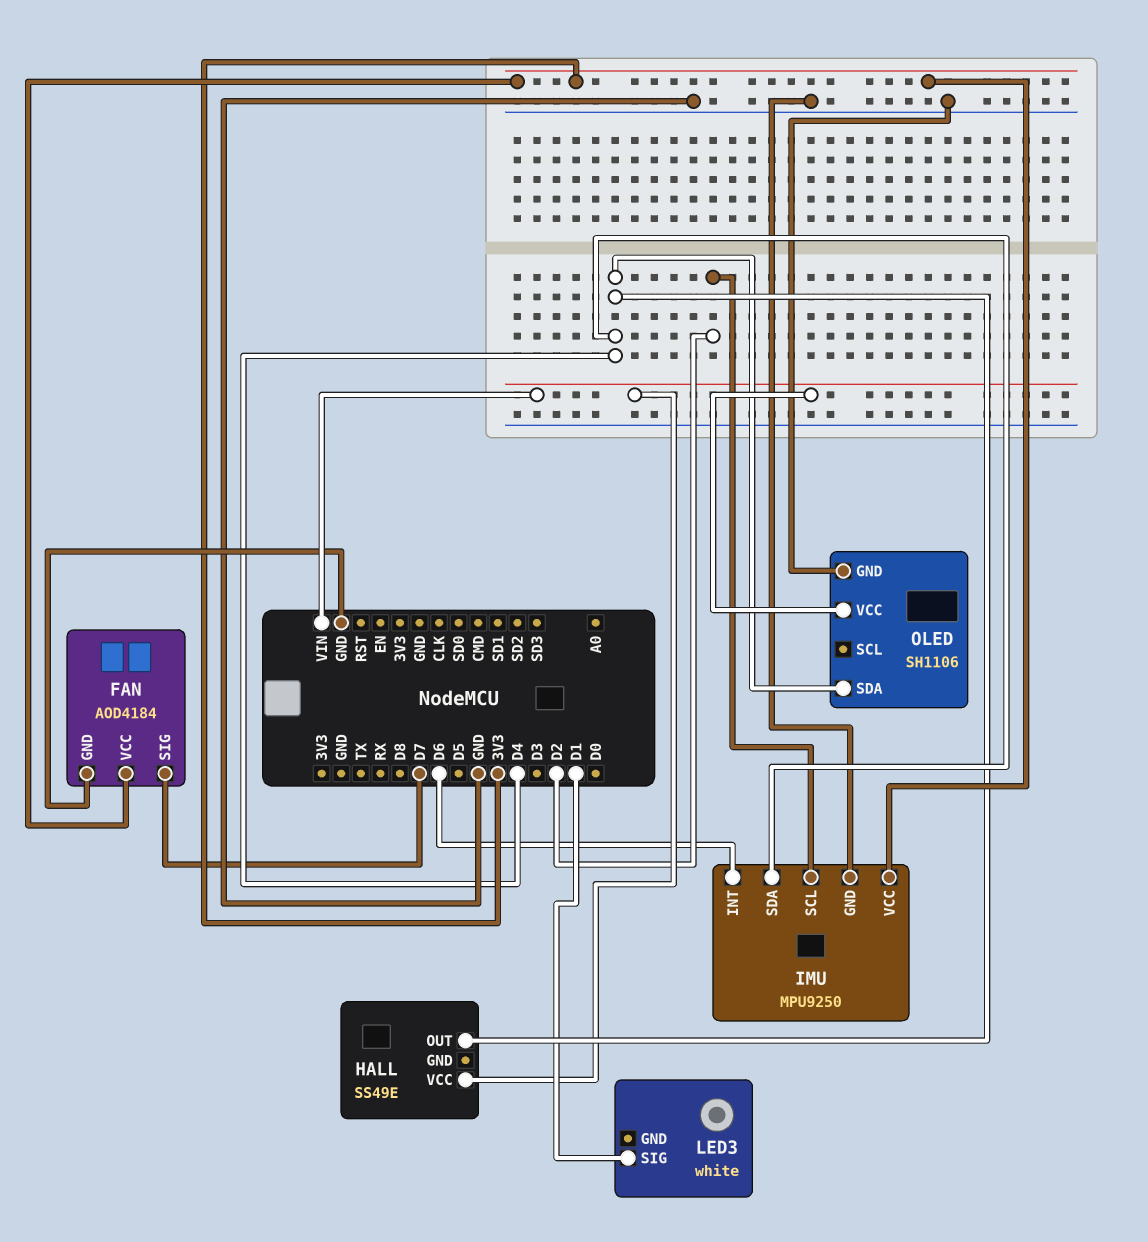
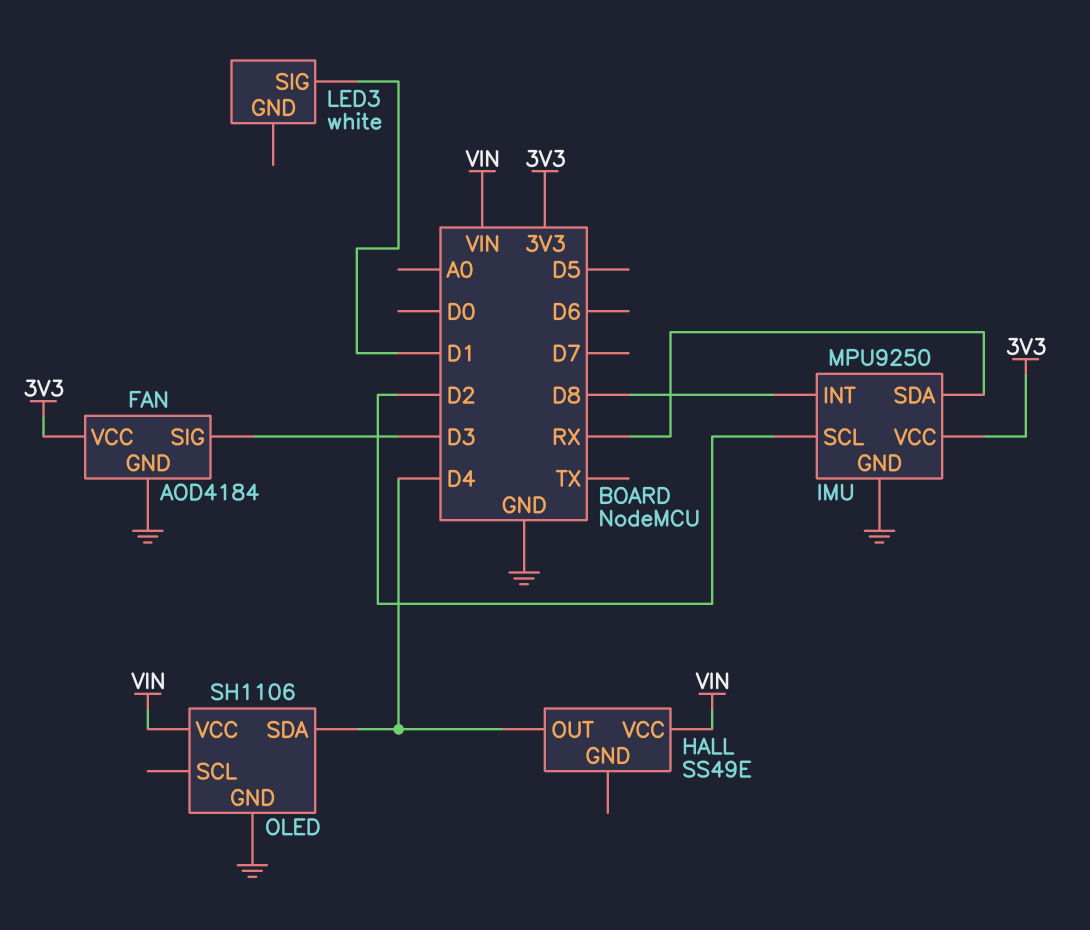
FAN pin SIG: D7 -> D3
IMU pin INT: D6 -> D8
IMU pin SDA: D4 -> RX

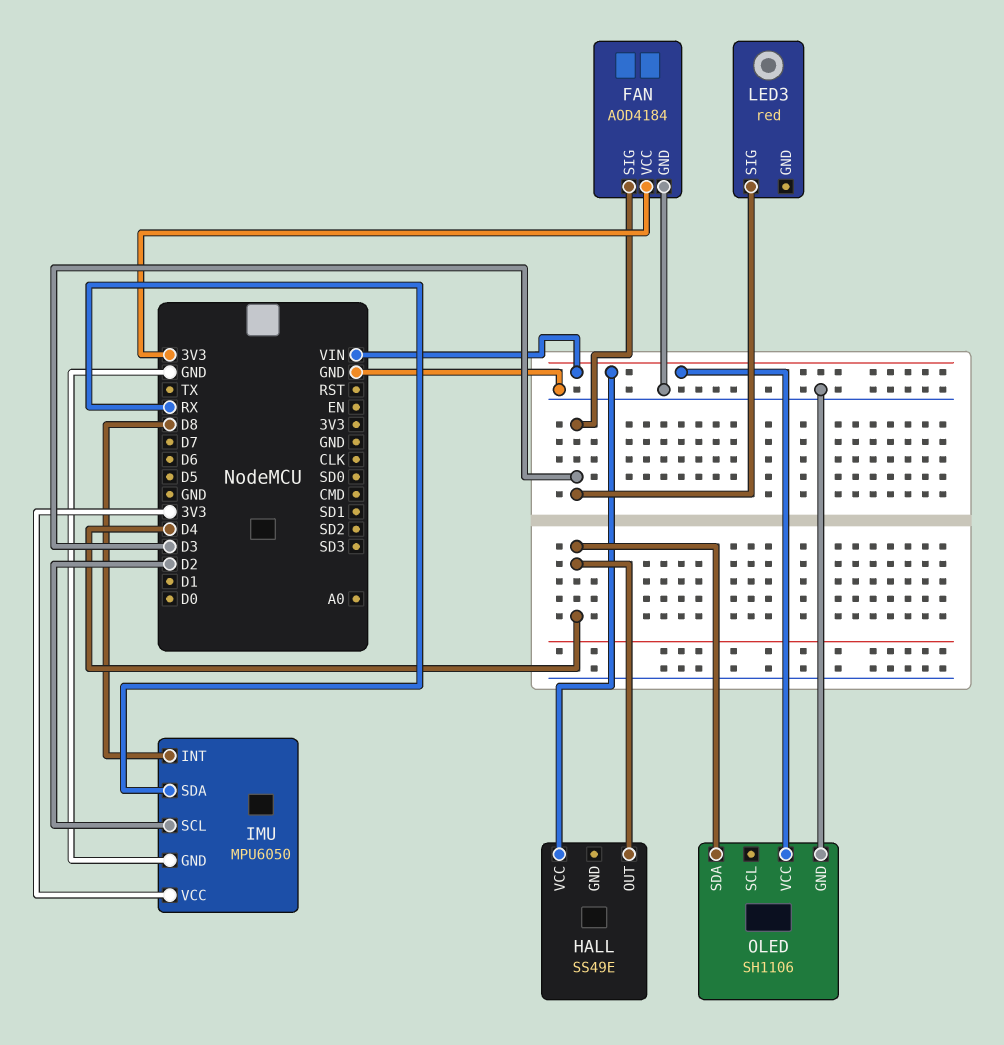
IMU: MPU9250 -> MPU6050
LED3: white -> red
LED3 pin SIG: D1 -> D3

